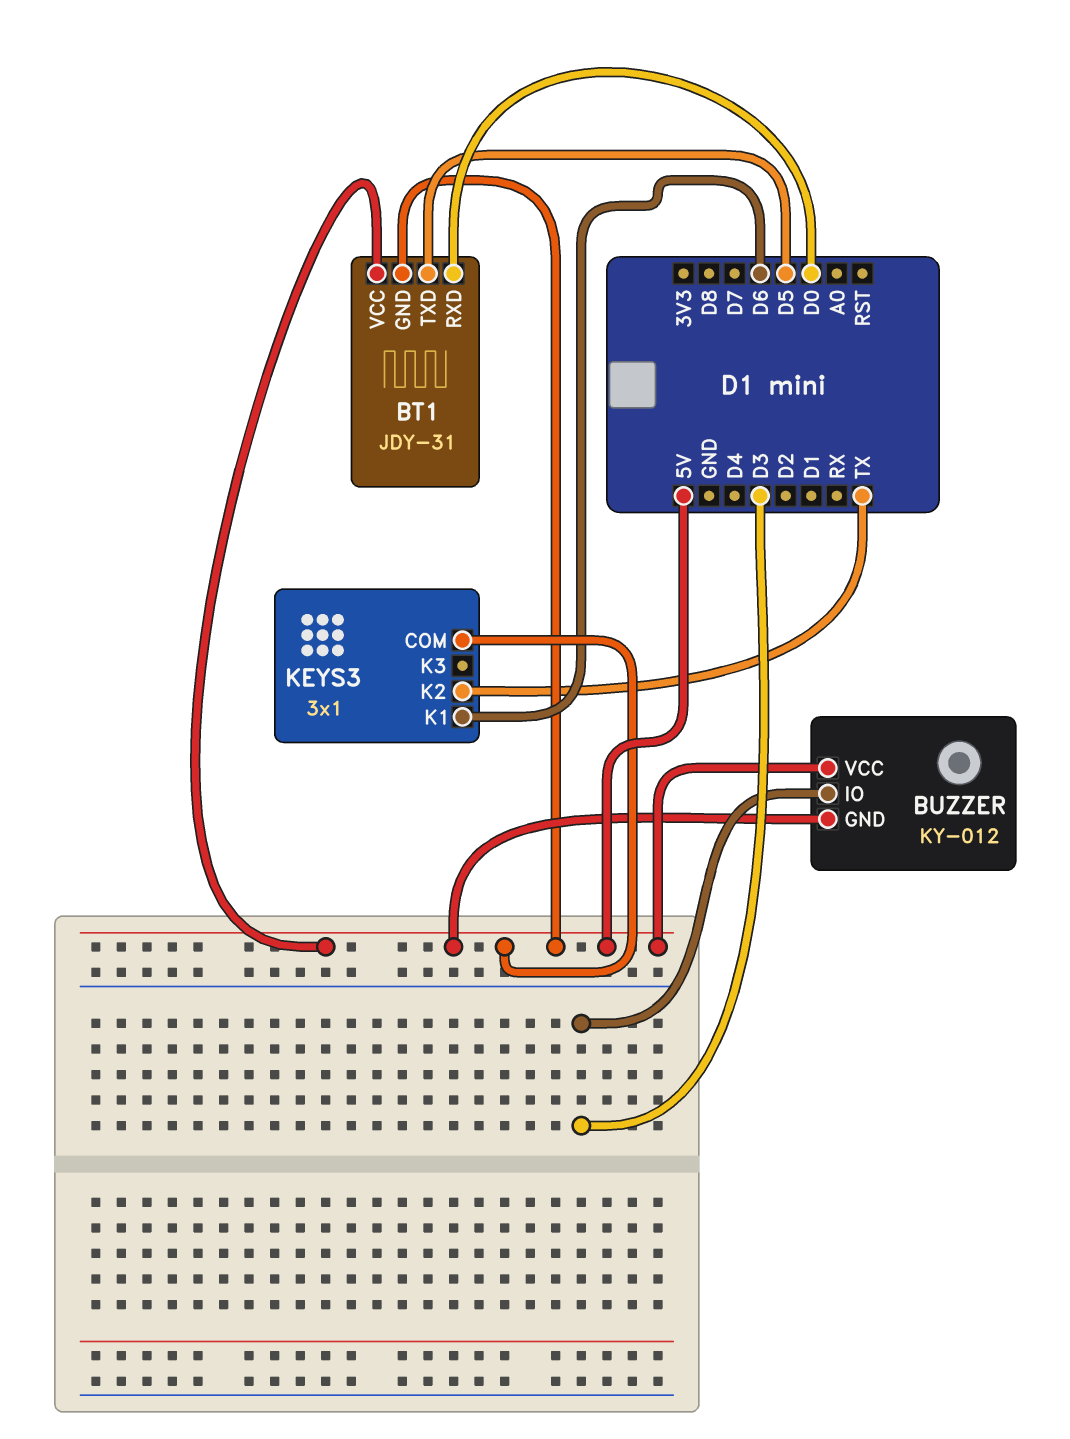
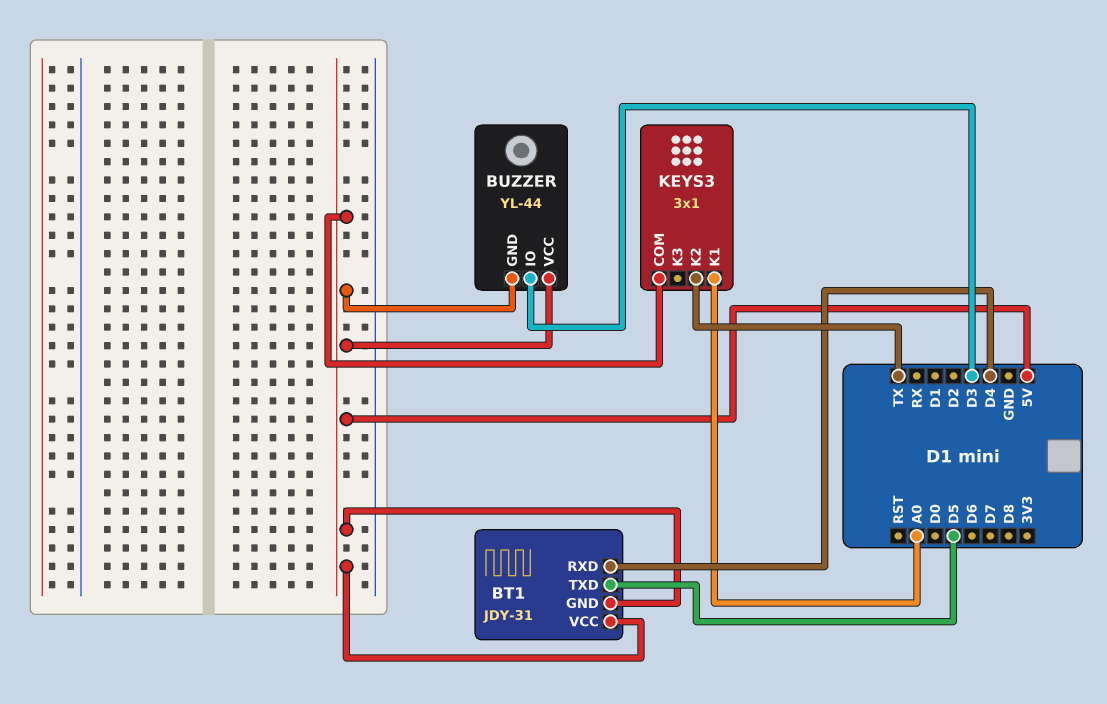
BT1 pin RXD: D0 -> D4
BUZZER: KY-012 -> YL-44
KEYS3 pin K1: D6 -> A0

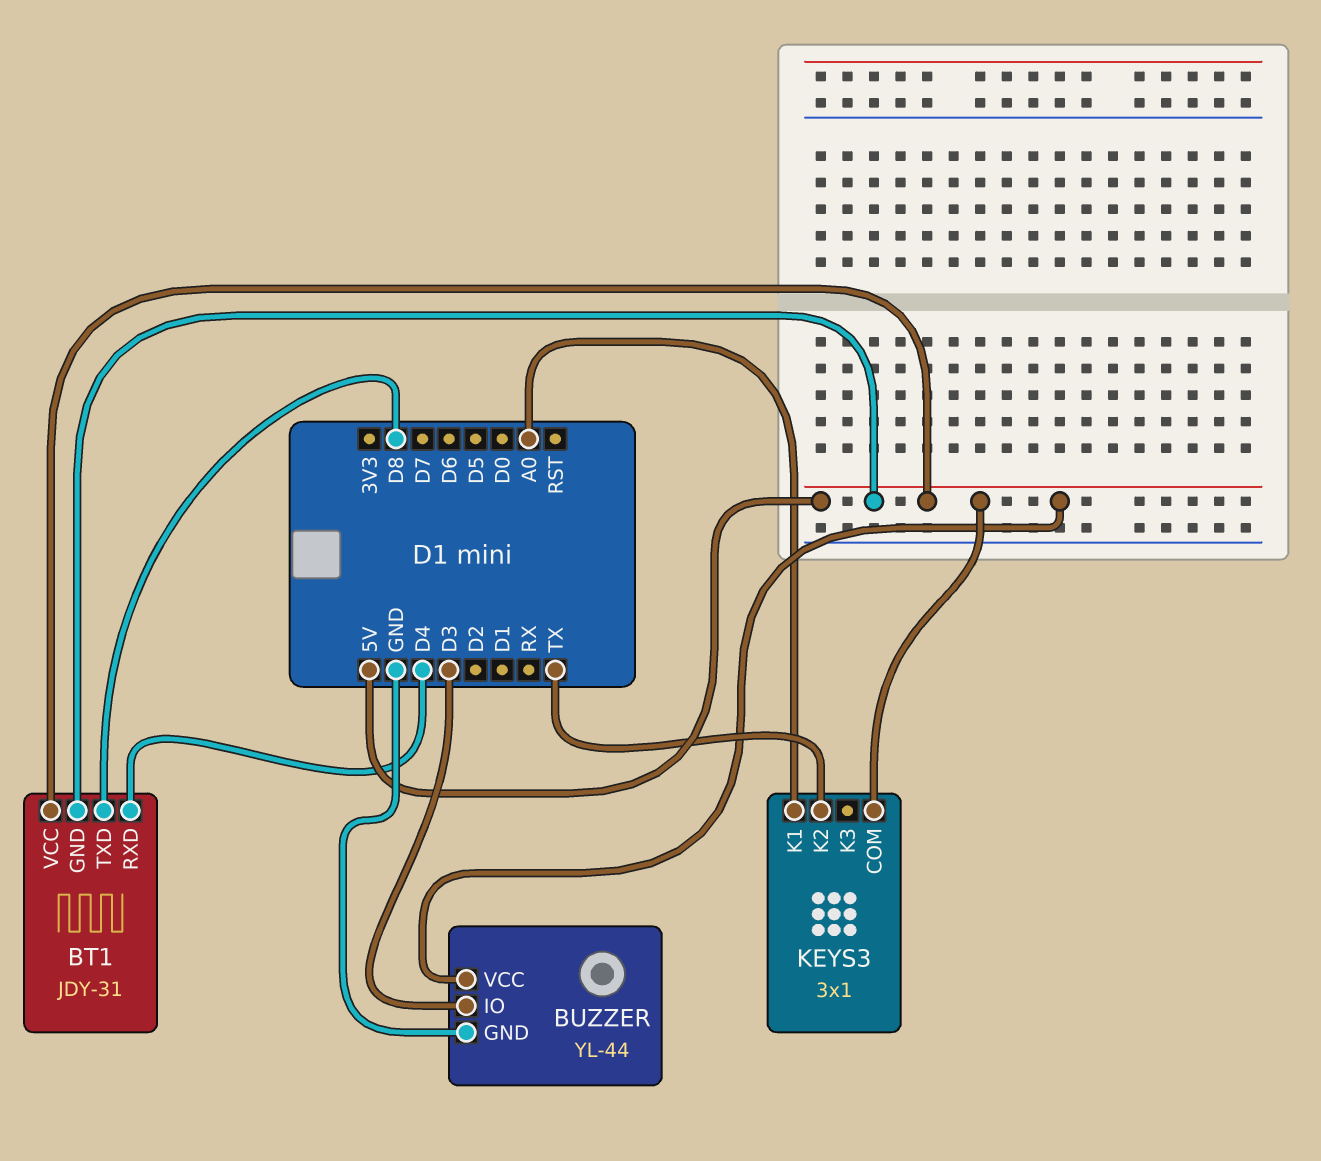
BT1 pin TXD: D5 -> D8
BUZZER pin GND: 5V -> GND

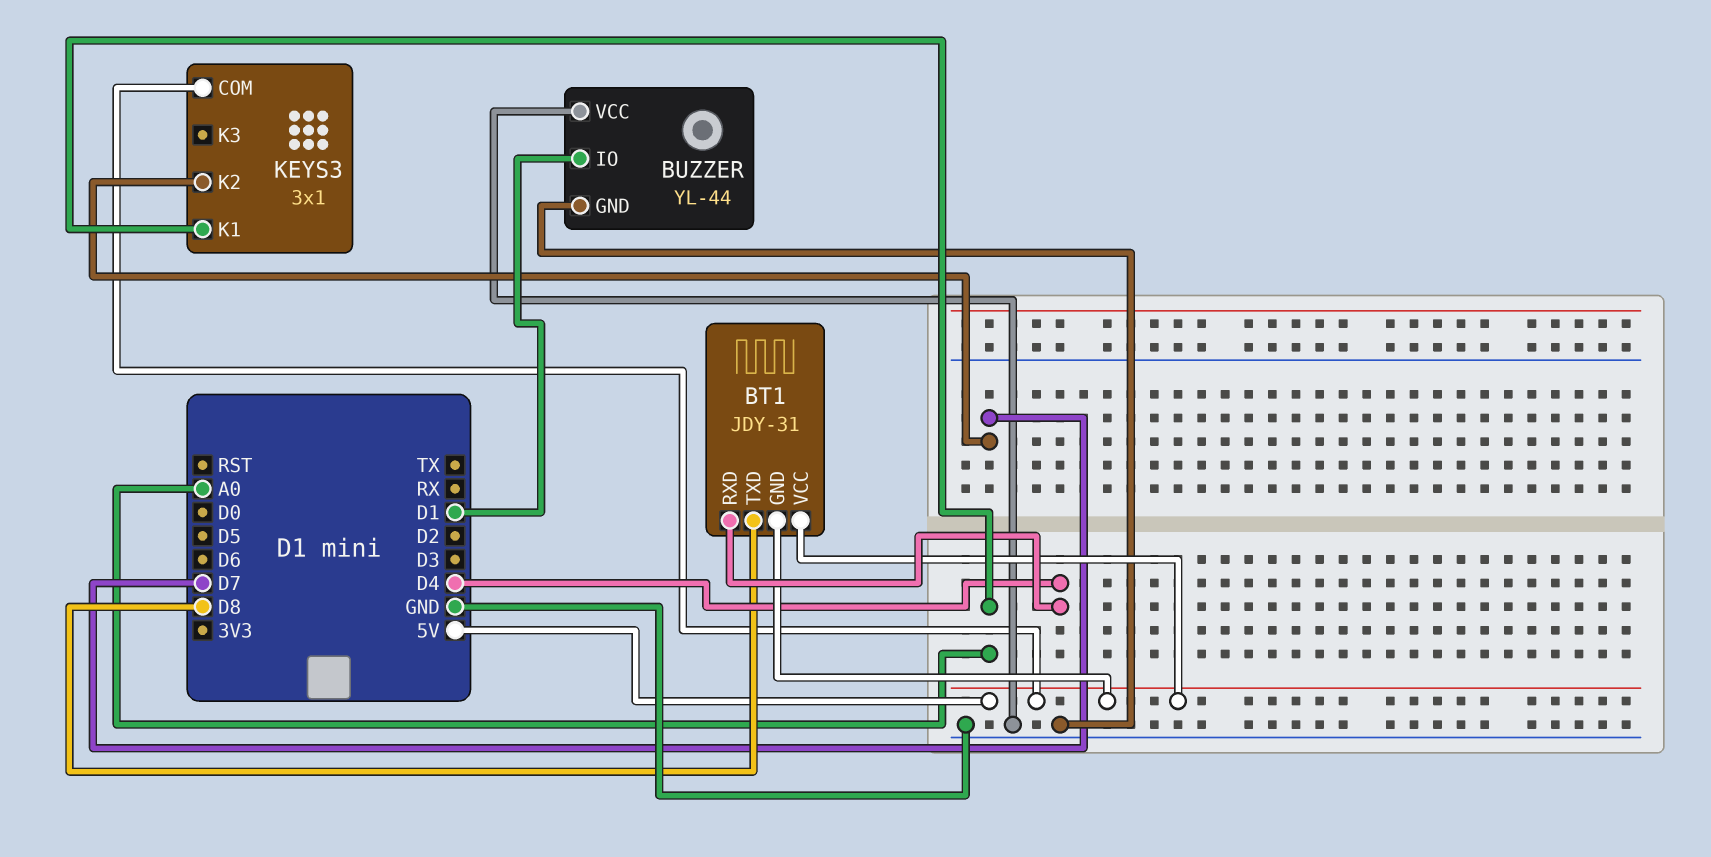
BUZZER pin IO: D3 -> D1
BUZZER pin VCC: 5V -> GND
KEYS3 pin K2: TX -> D7

